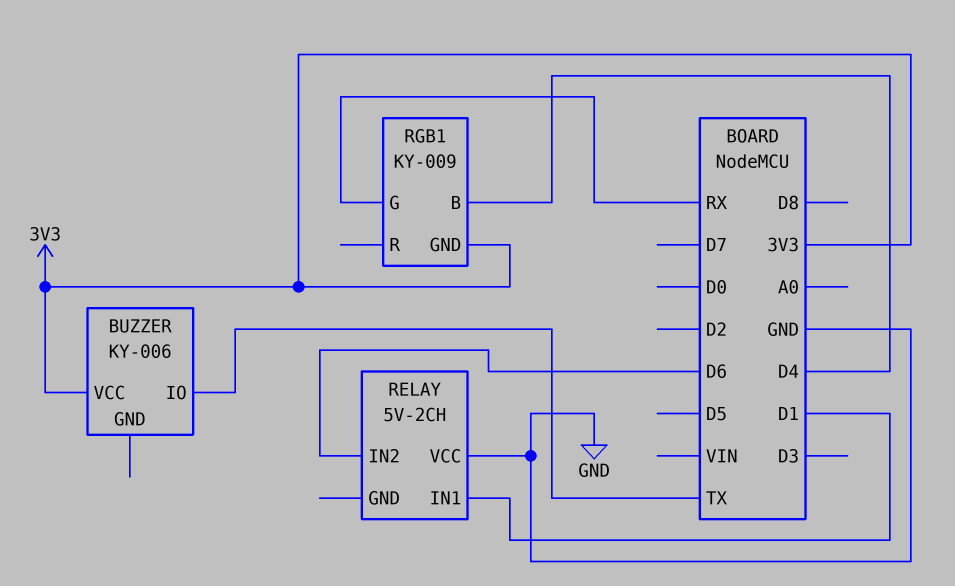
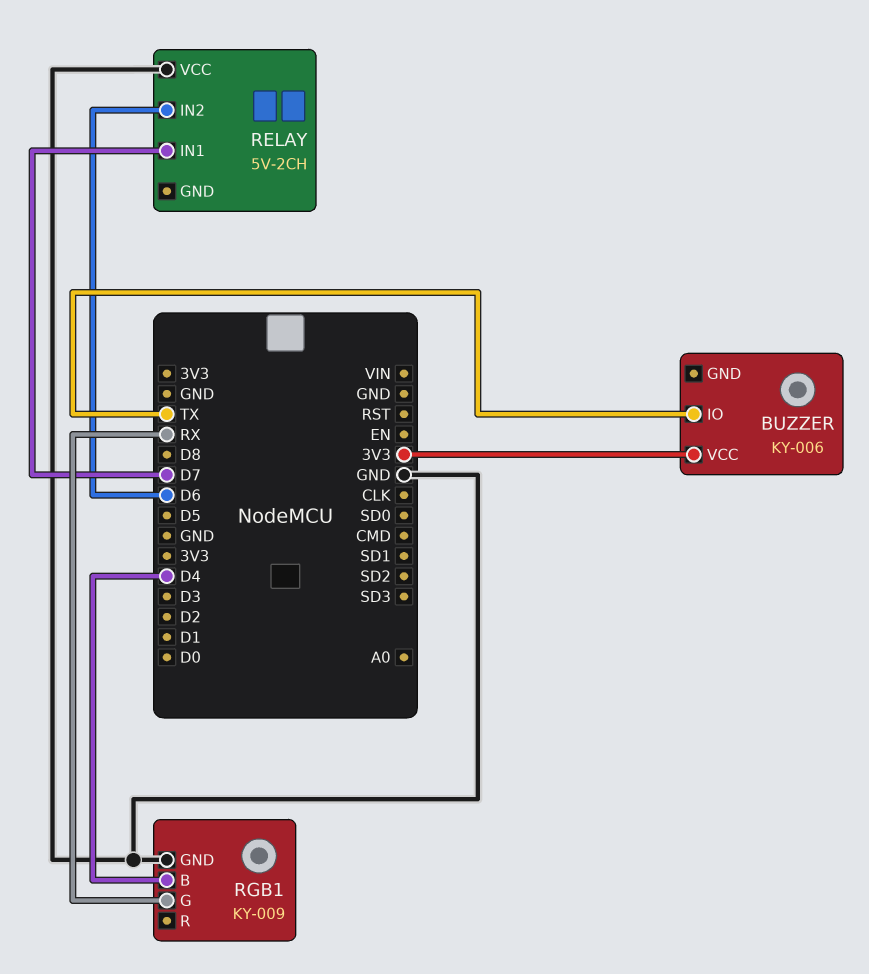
RELAY pin IN1: D1 -> D7
RGB1 pin GND: 3V3 -> GND

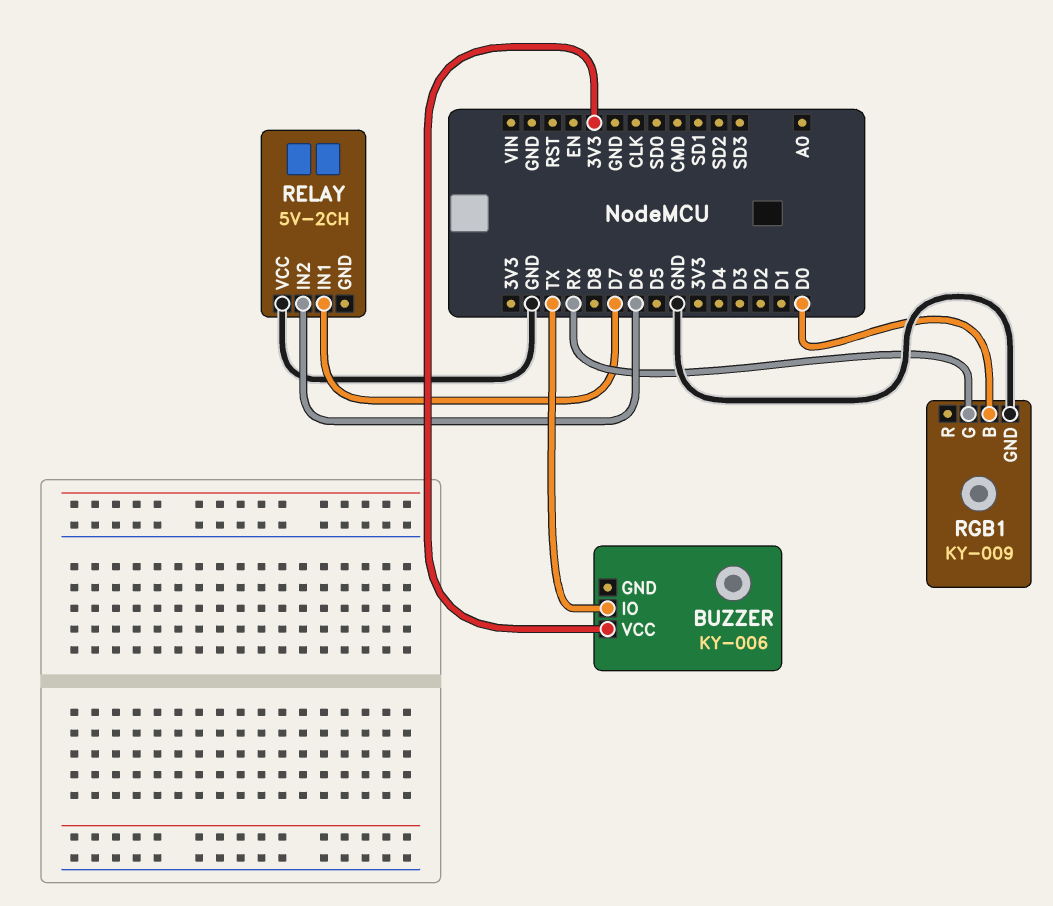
RGB1 pin B: D4 -> D0

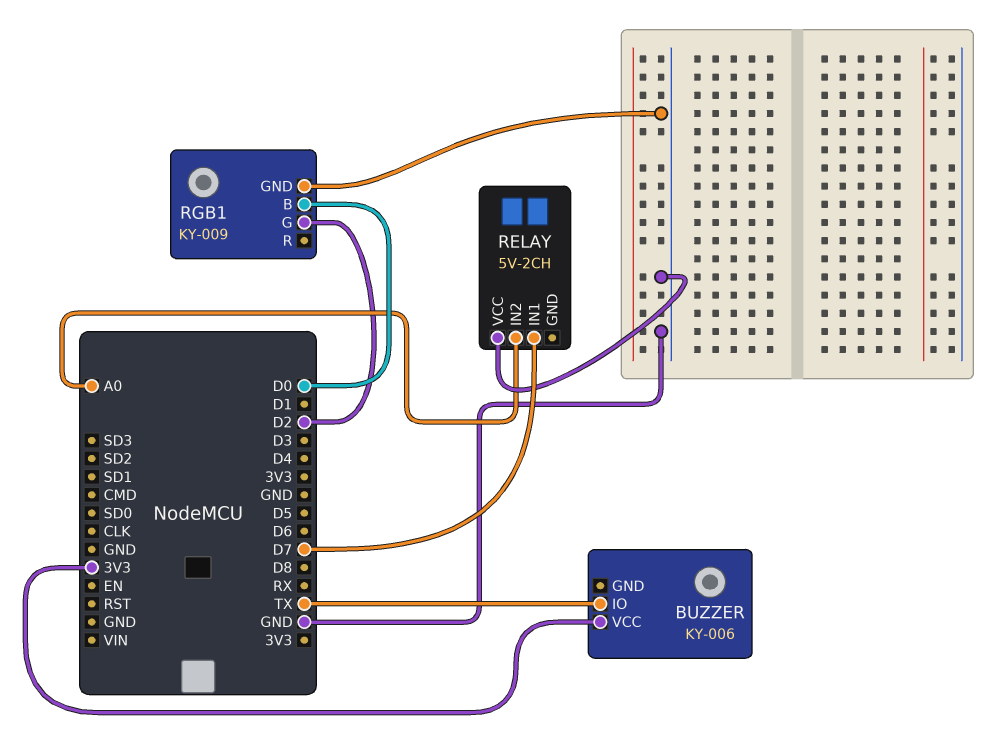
RELAY pin IN2: D6 -> A0
RGB1 pin G: RX -> D2

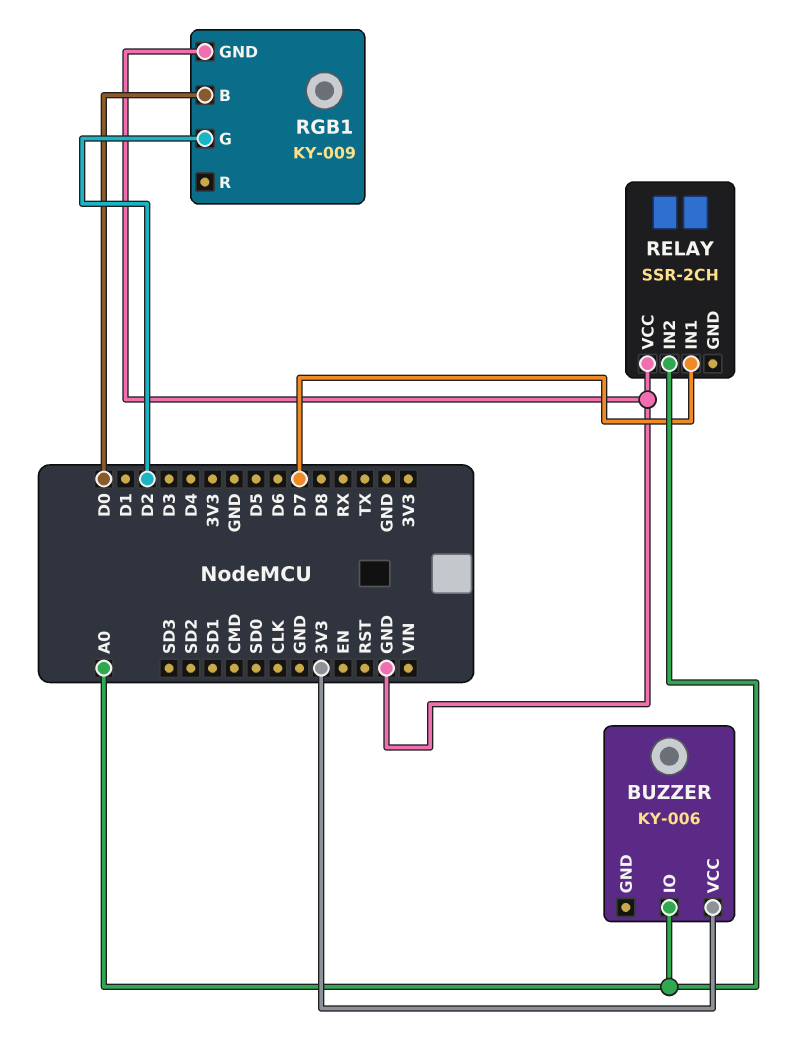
BUZZER pin IO: TX -> A0
RELAY: 5V-2CH -> SSR-2CH

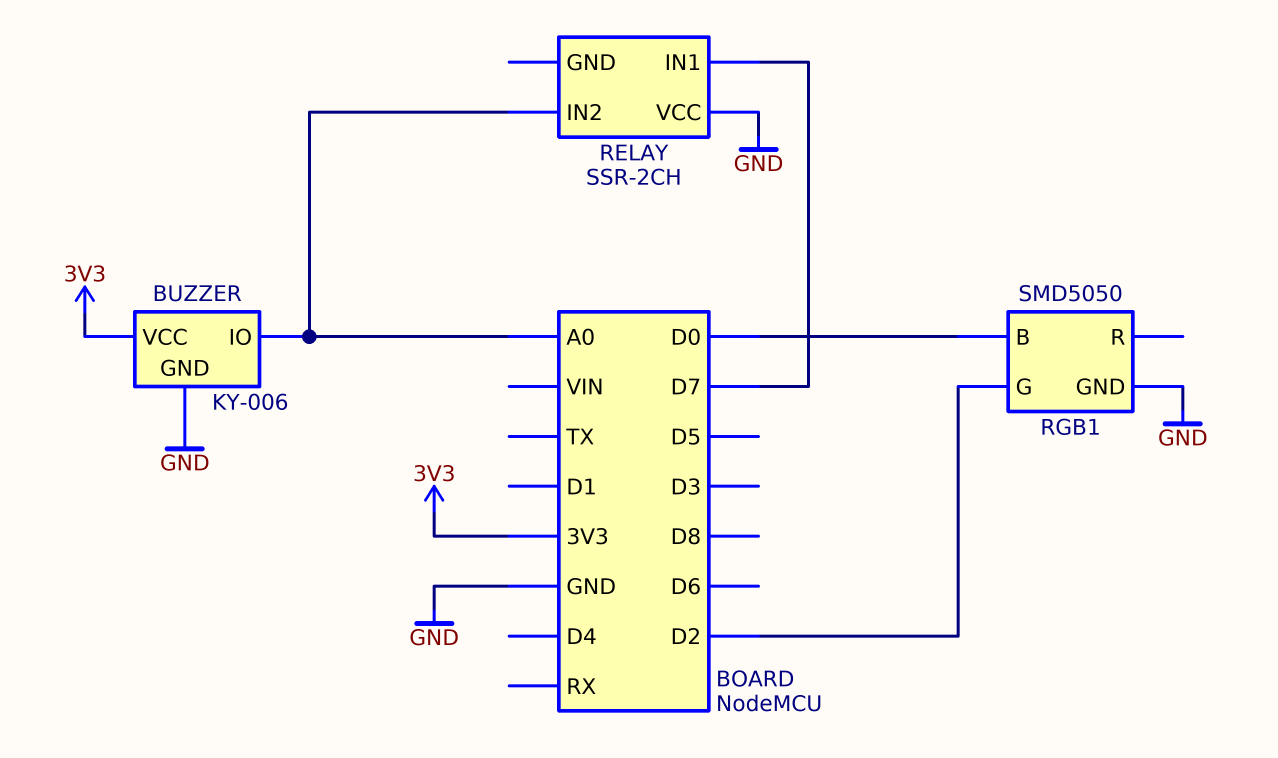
BUZZER pin GND: none -> GND
RGB1: KY-009 -> SMD5050

